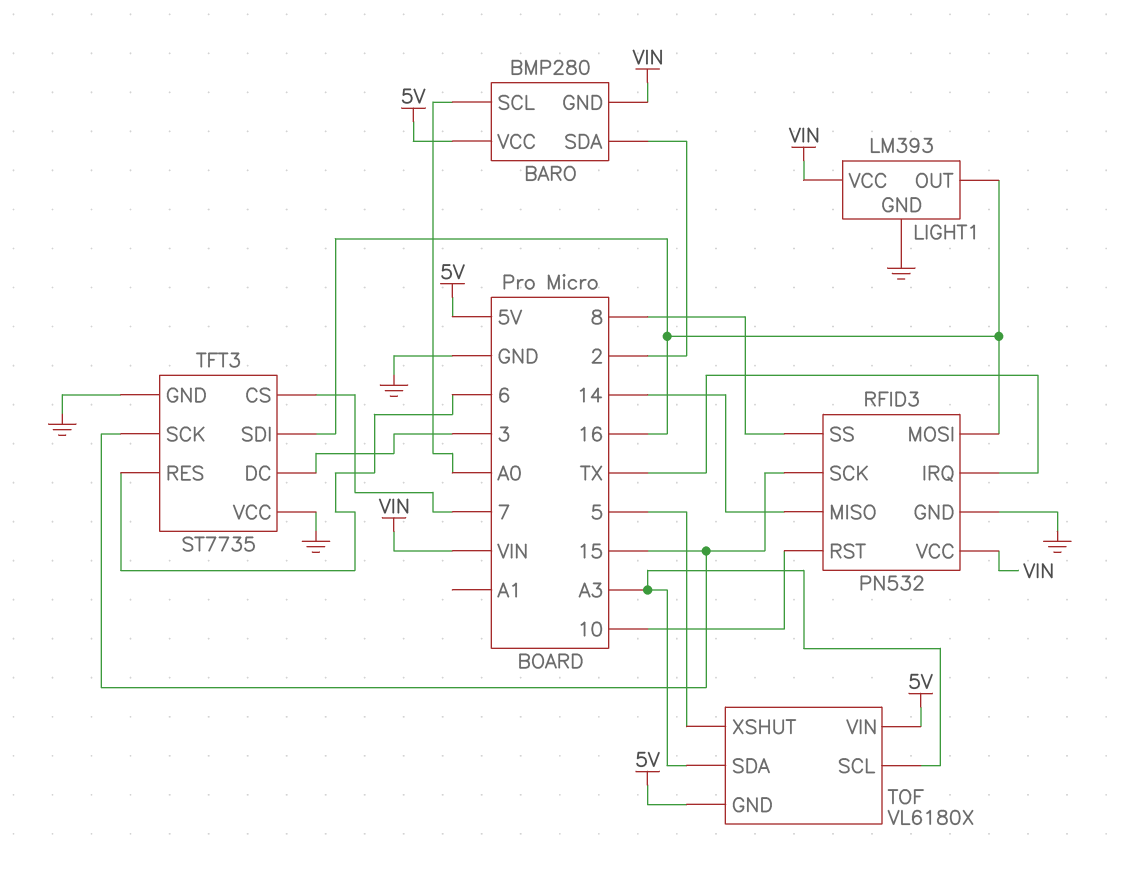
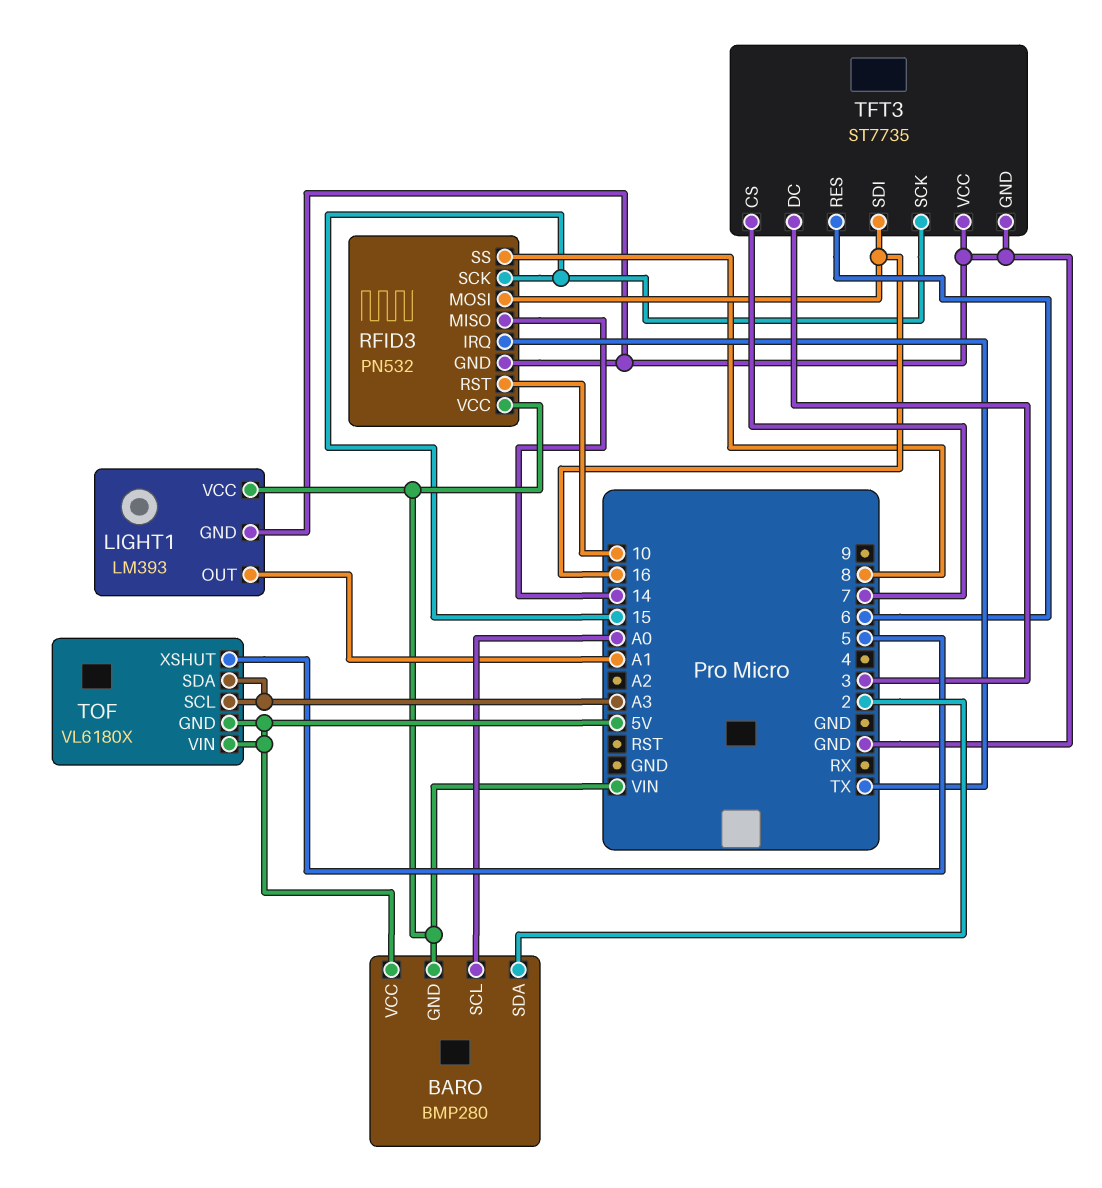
LIGHT1 pin OUT: 16 -> A1

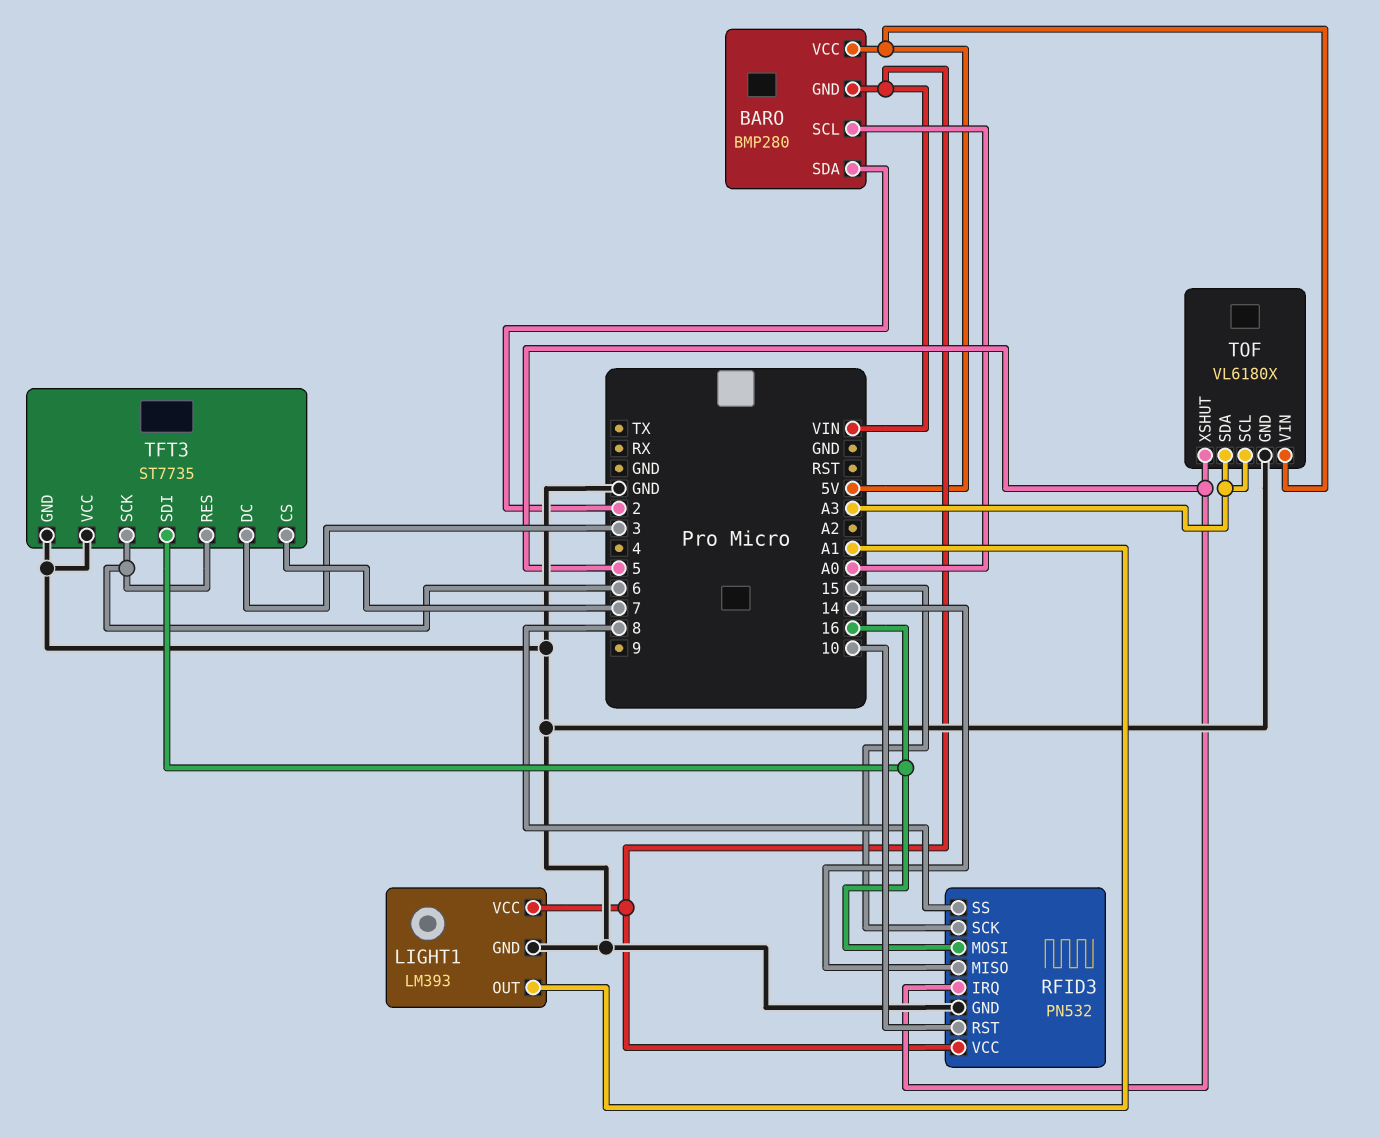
RFID3 pin IRQ: TX -> 5
TFT3 pin SCK: 15 -> 6
TOF pin GND: 5V -> GND

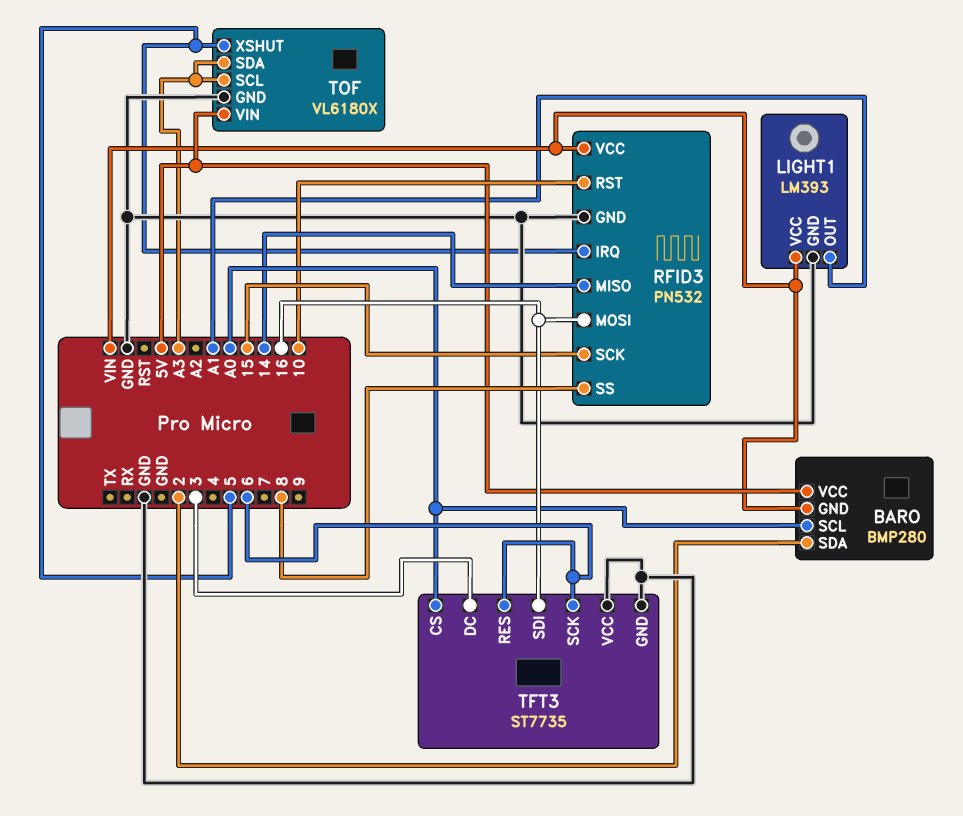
TFT3 pin CS: 7 -> A0

